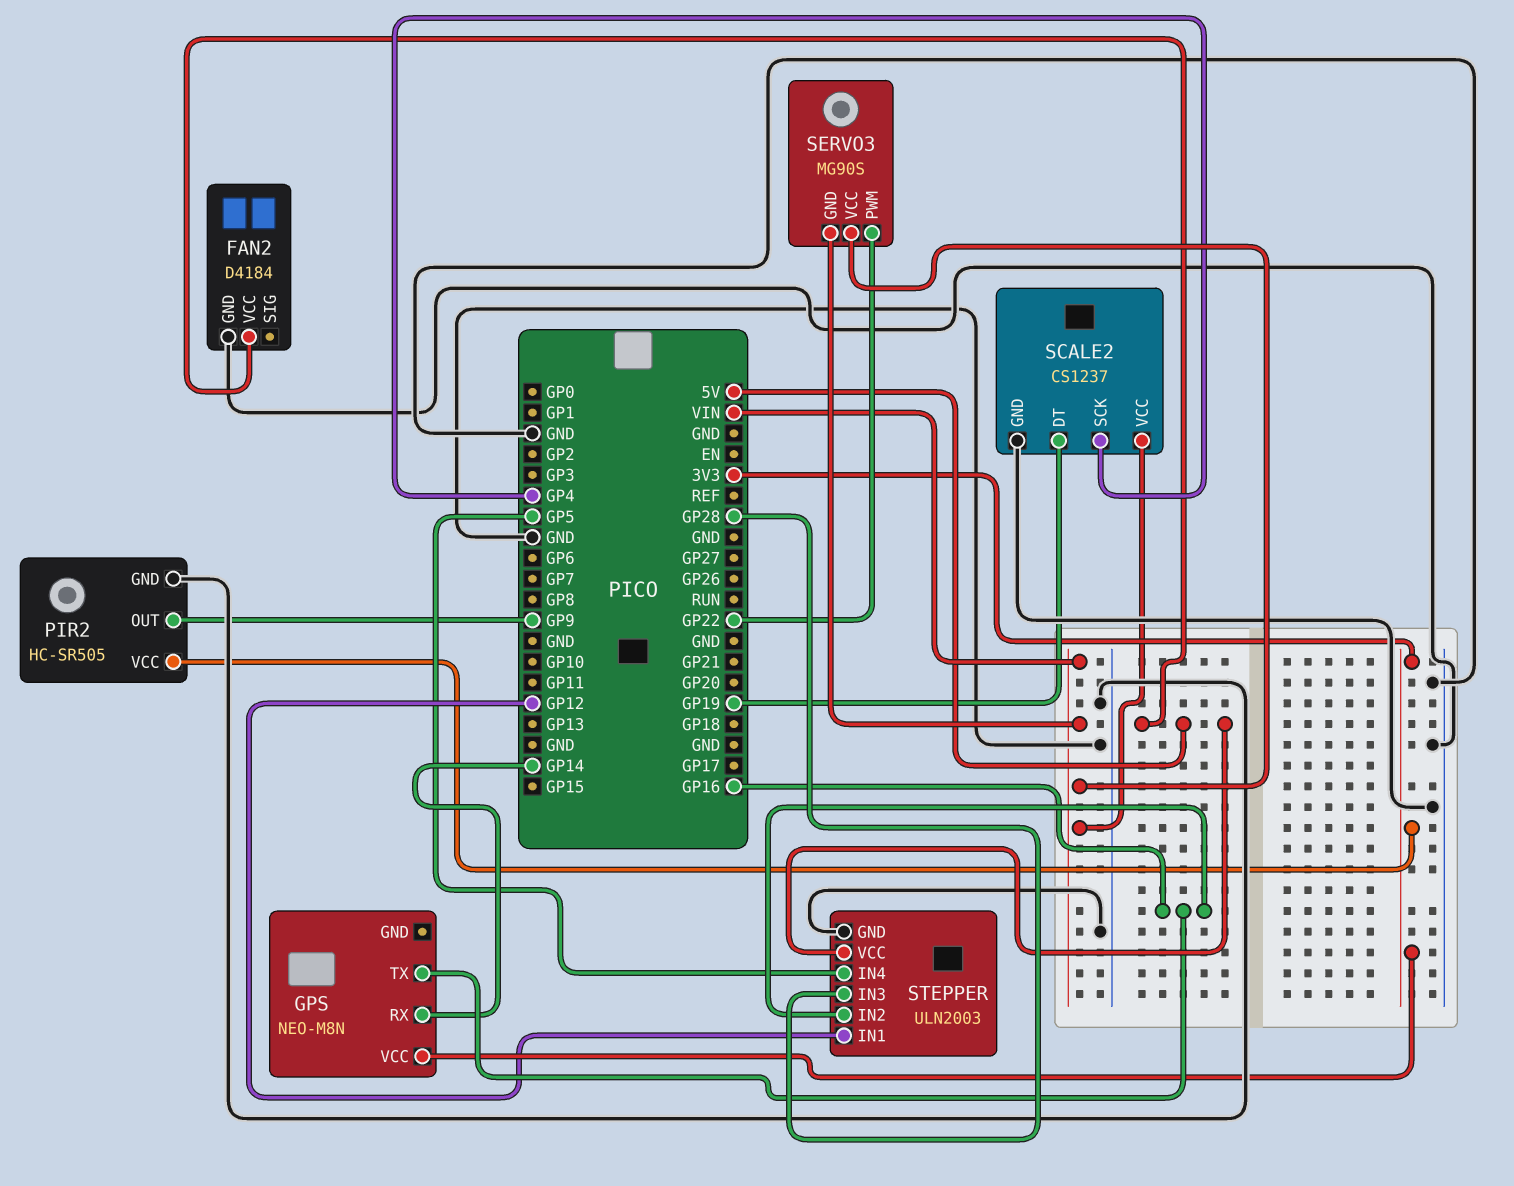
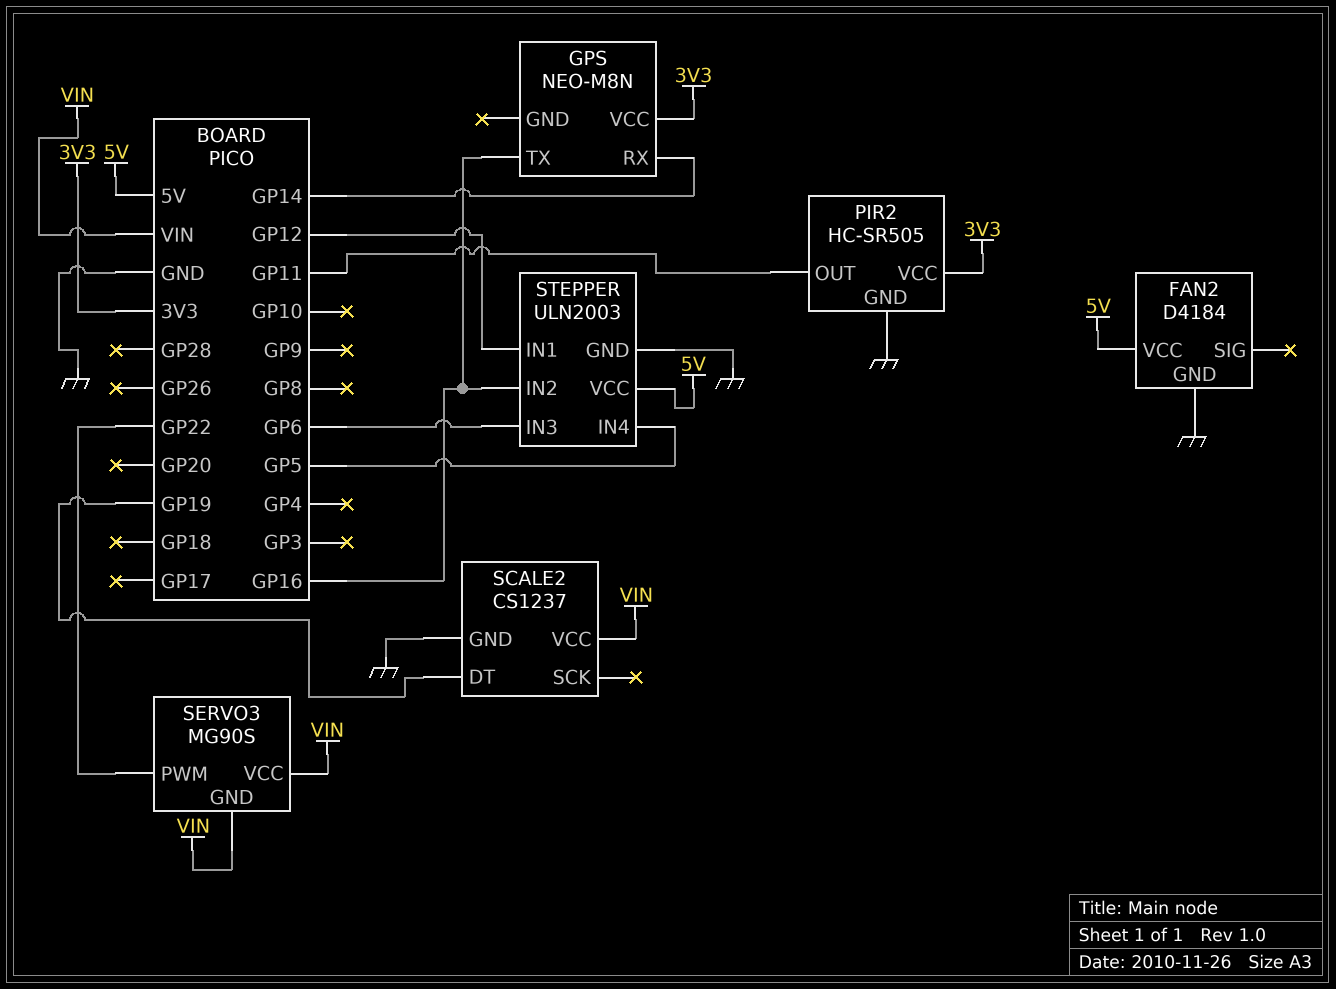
PIR2 pin OUT: GP9 -> GP11
SCALE2 pin SCK: GP4 -> none
STEPPER pin IN3: GP28 -> GP6

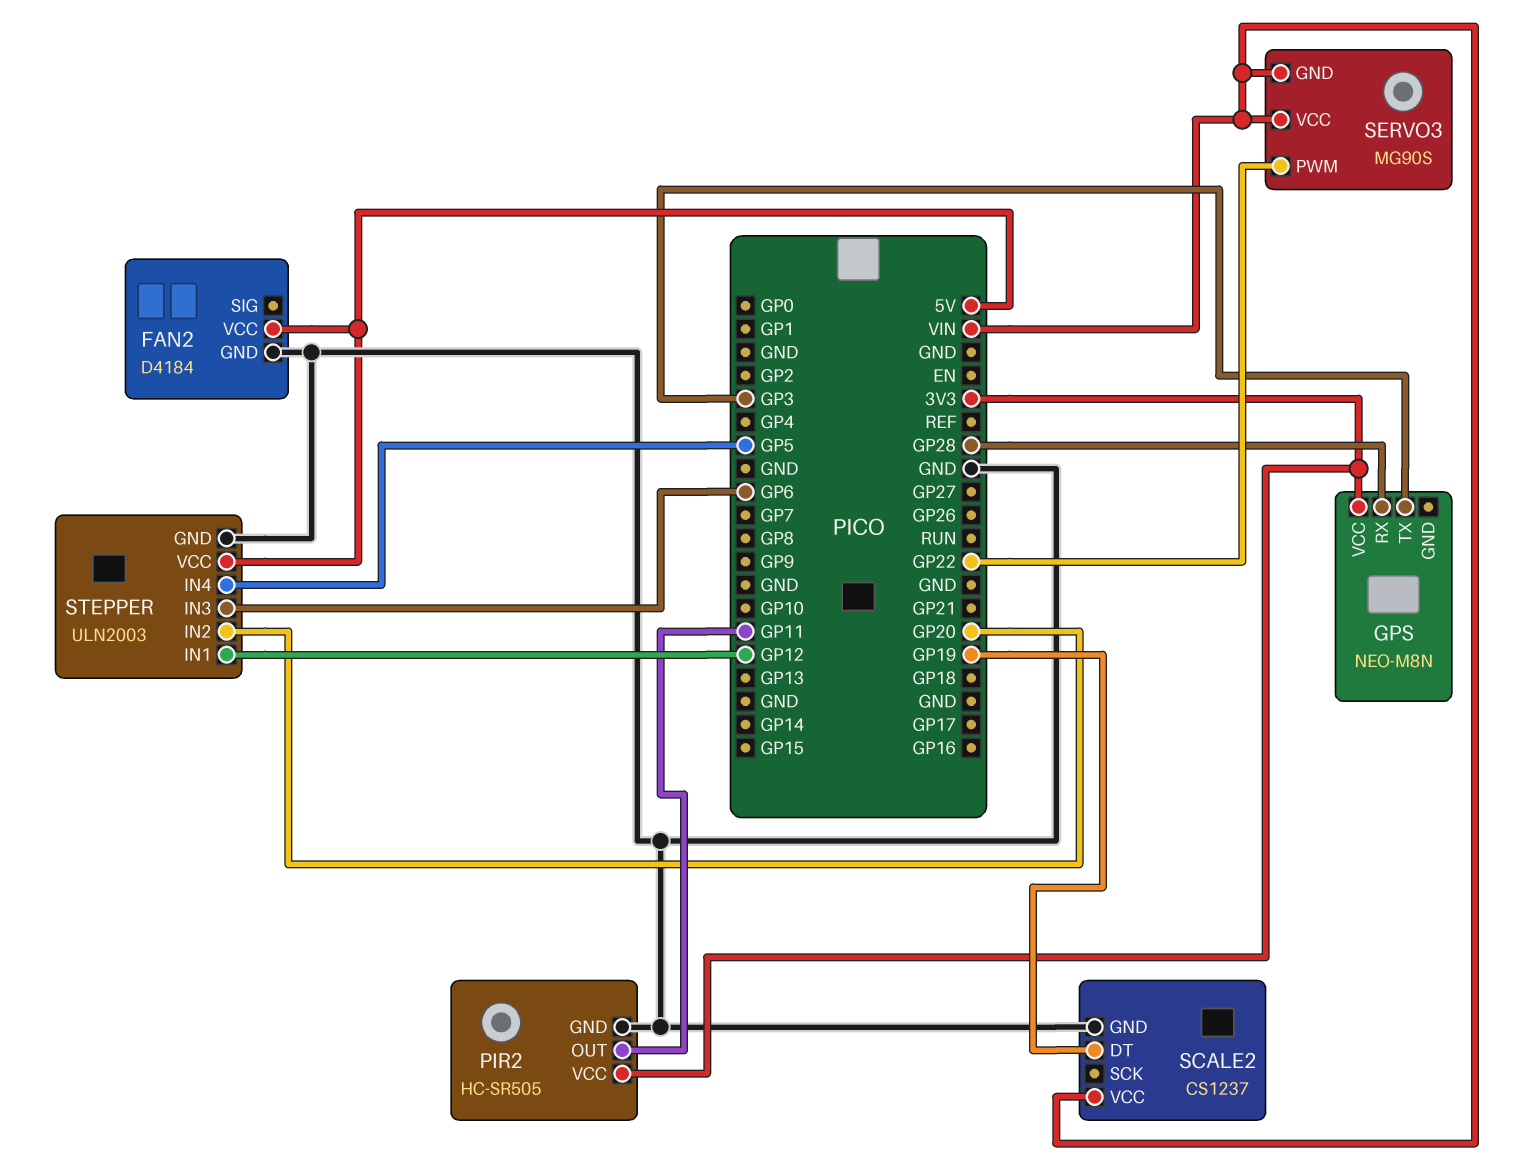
GPS pin RX: GP14 -> GP28
GPS pin TX: GP16 -> GP3
STEPPER pin IN2: GP16 -> GP20

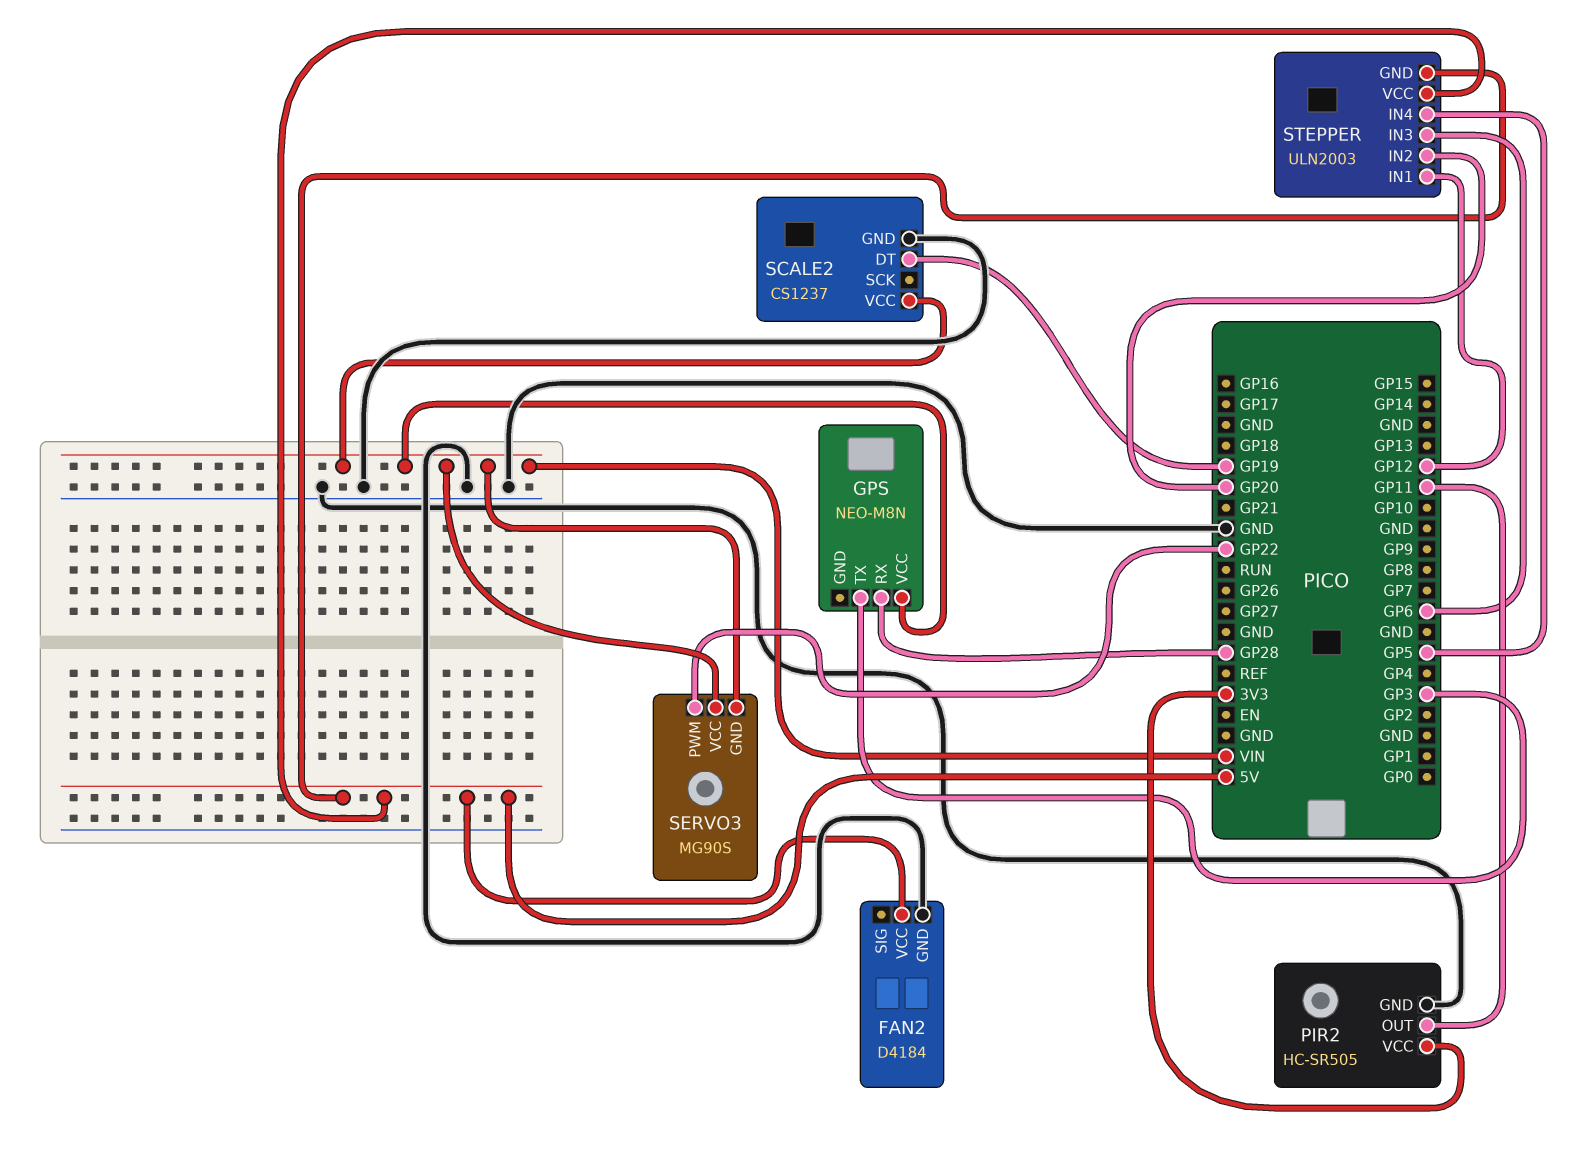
GPS pin VCC: 3V3 -> VIN
STEPPER pin GND: GND -> 5V

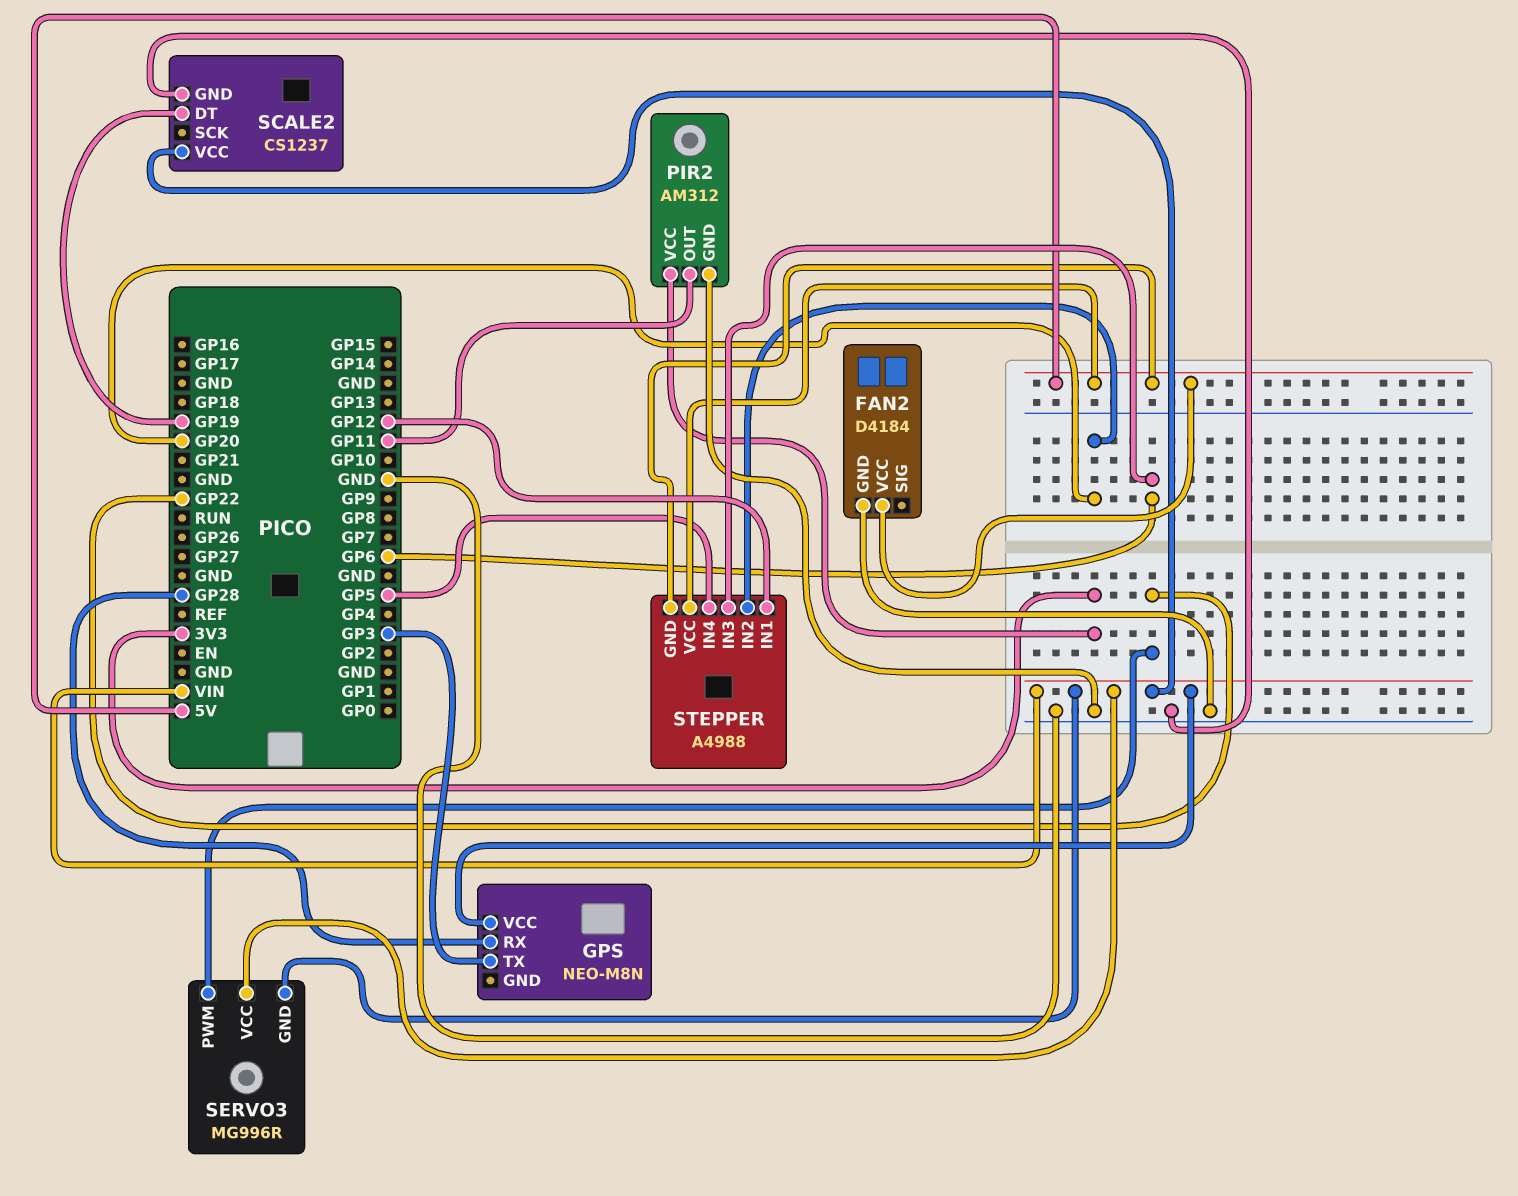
PIR2: HC-SR505 -> AM312
SERVO3: MG90S -> MG996R
STEPPER: ULN2003 -> A4988

